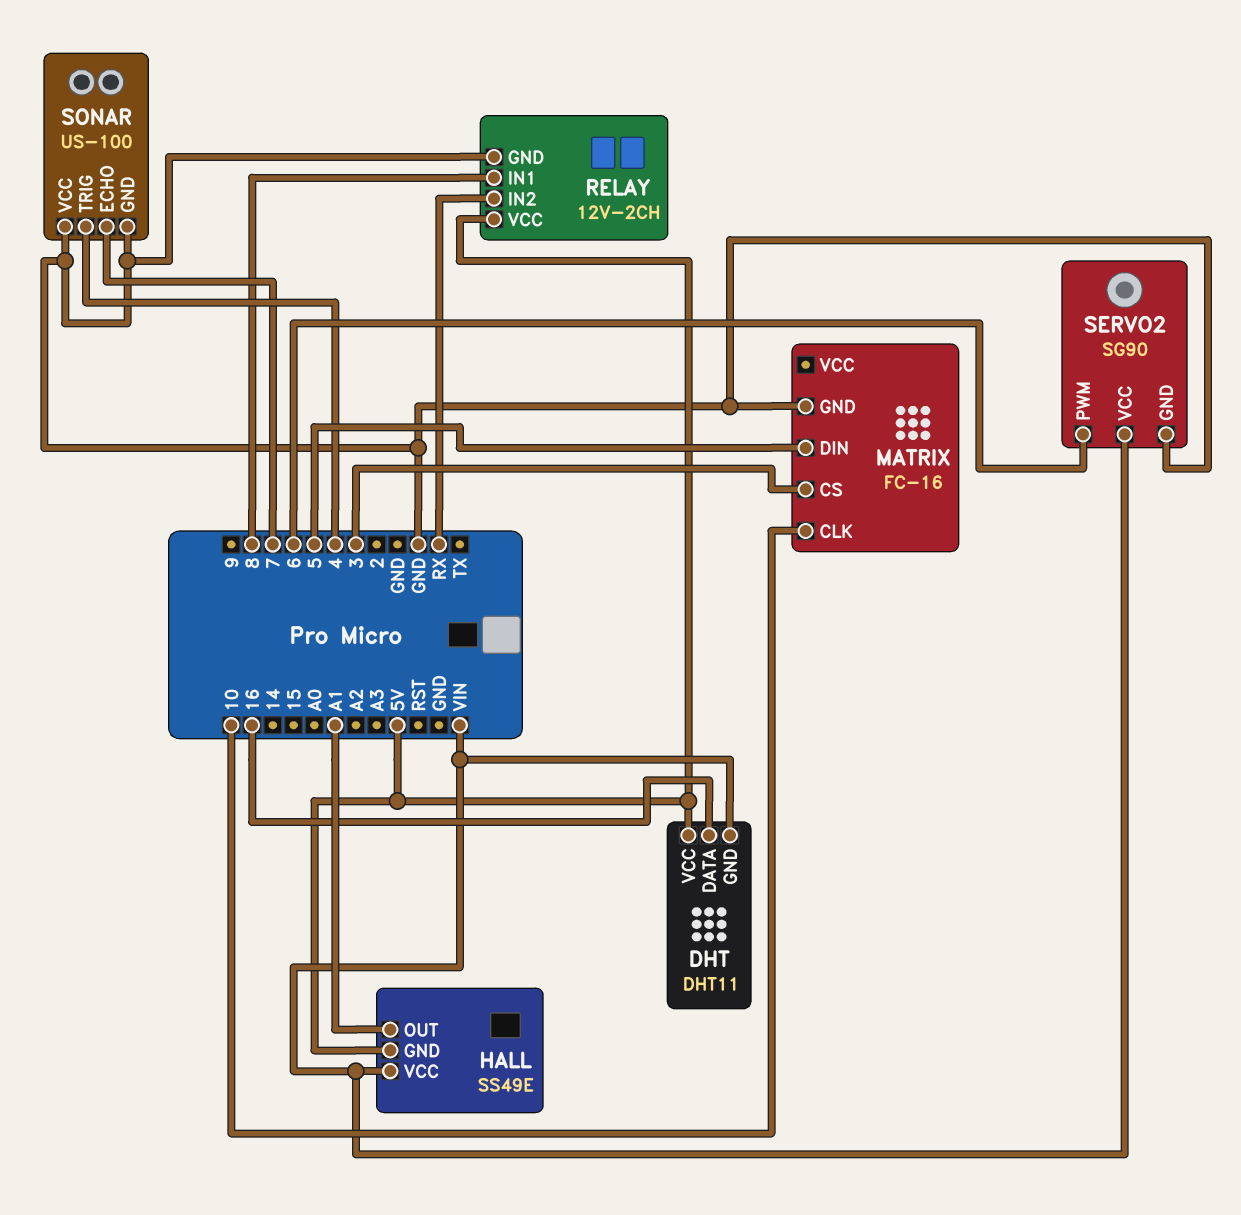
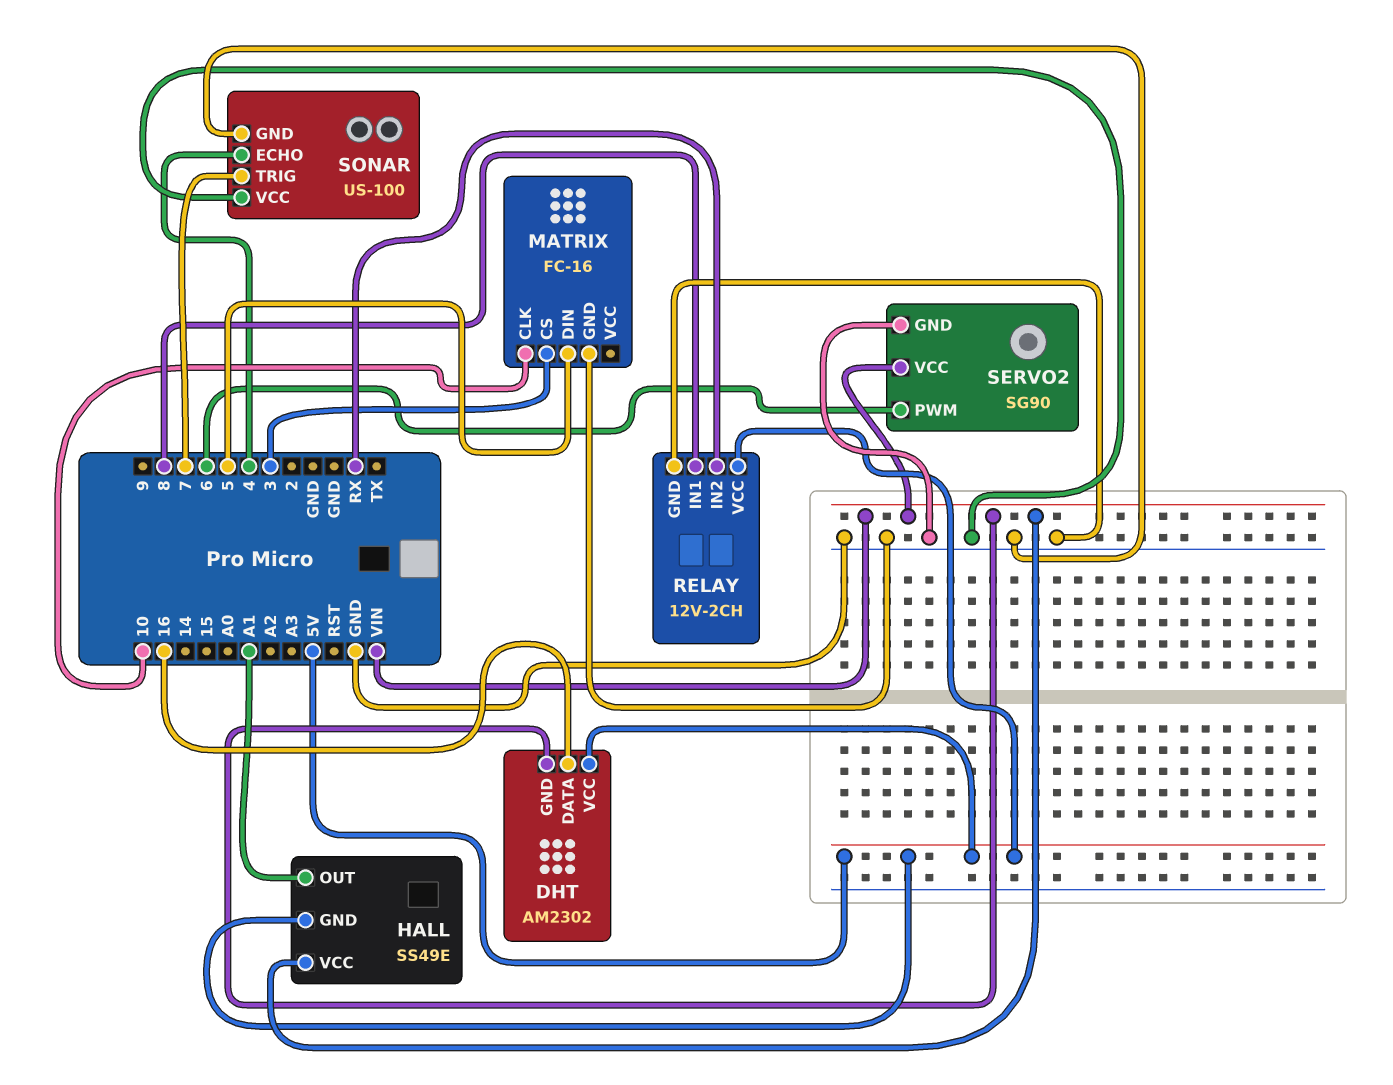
DHT: DHT11 -> AM2302
SONAR pin ECHO: 7 -> 4
SONAR pin TRIG: 4 -> 7

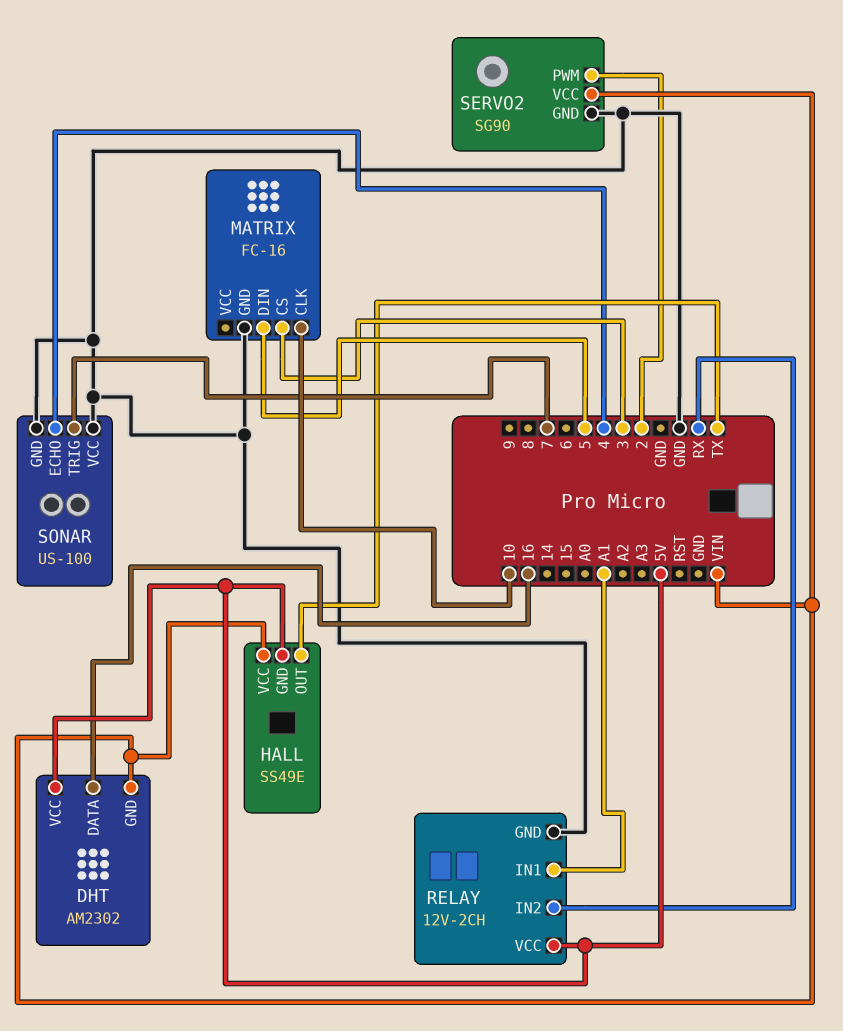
HALL pin OUT: A1 -> TX
RELAY pin IN1: 8 -> A1
SERVO2 pin PWM: 6 -> 2

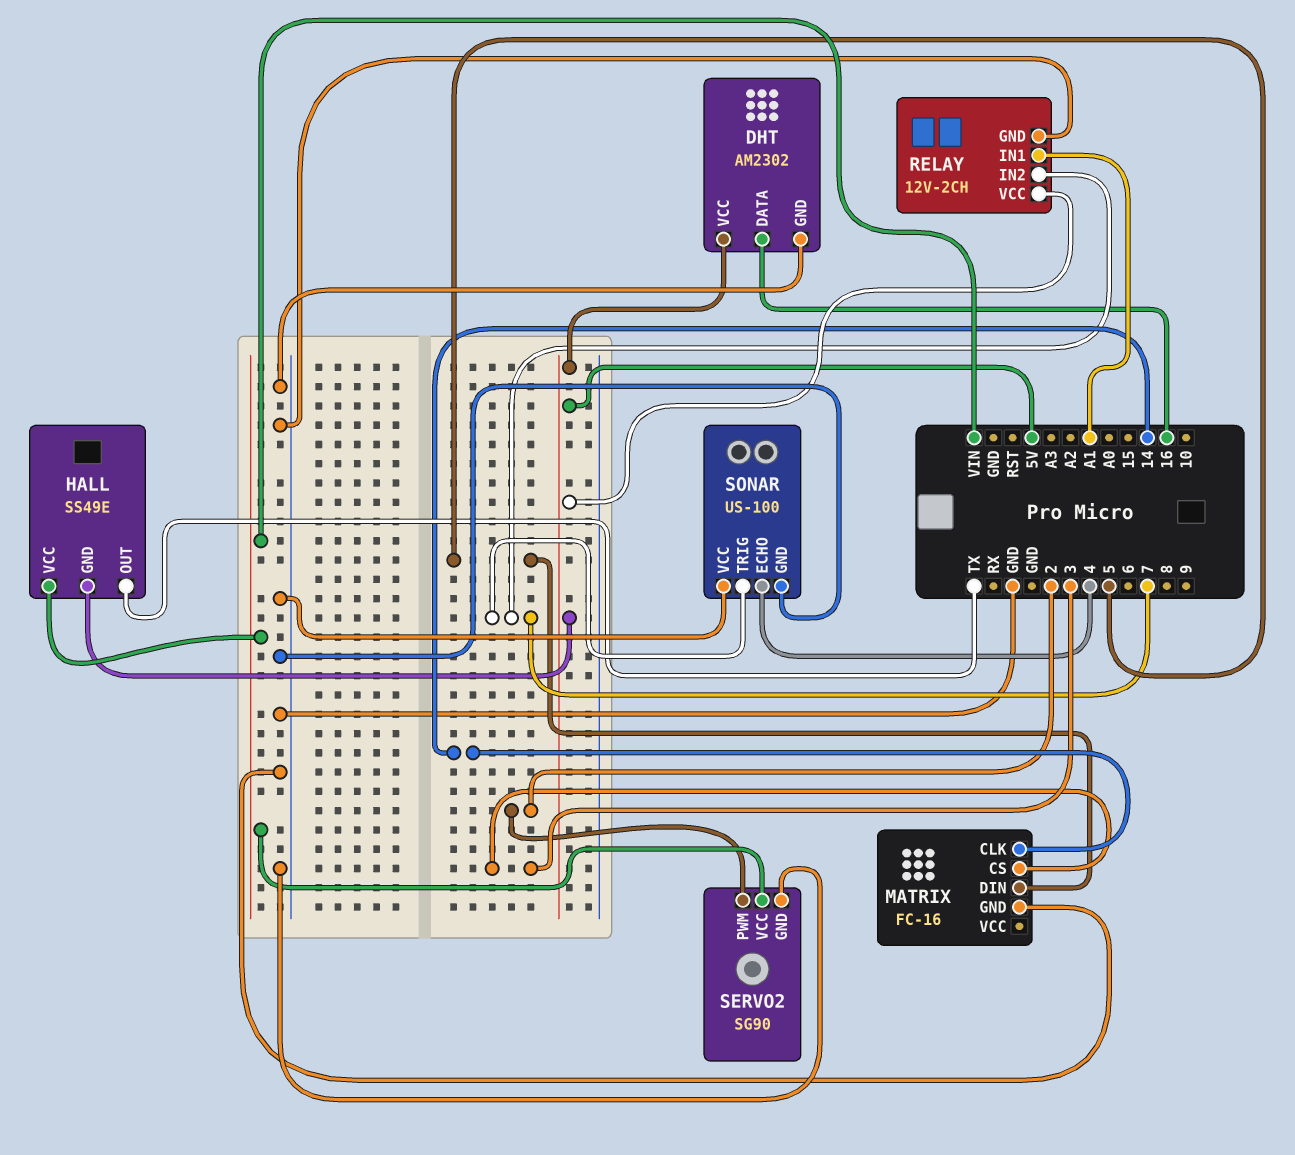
DHT pin GND: VIN -> GND
MATRIX pin CLK: 10 -> 14
RELAY pin IN2: RX -> 7

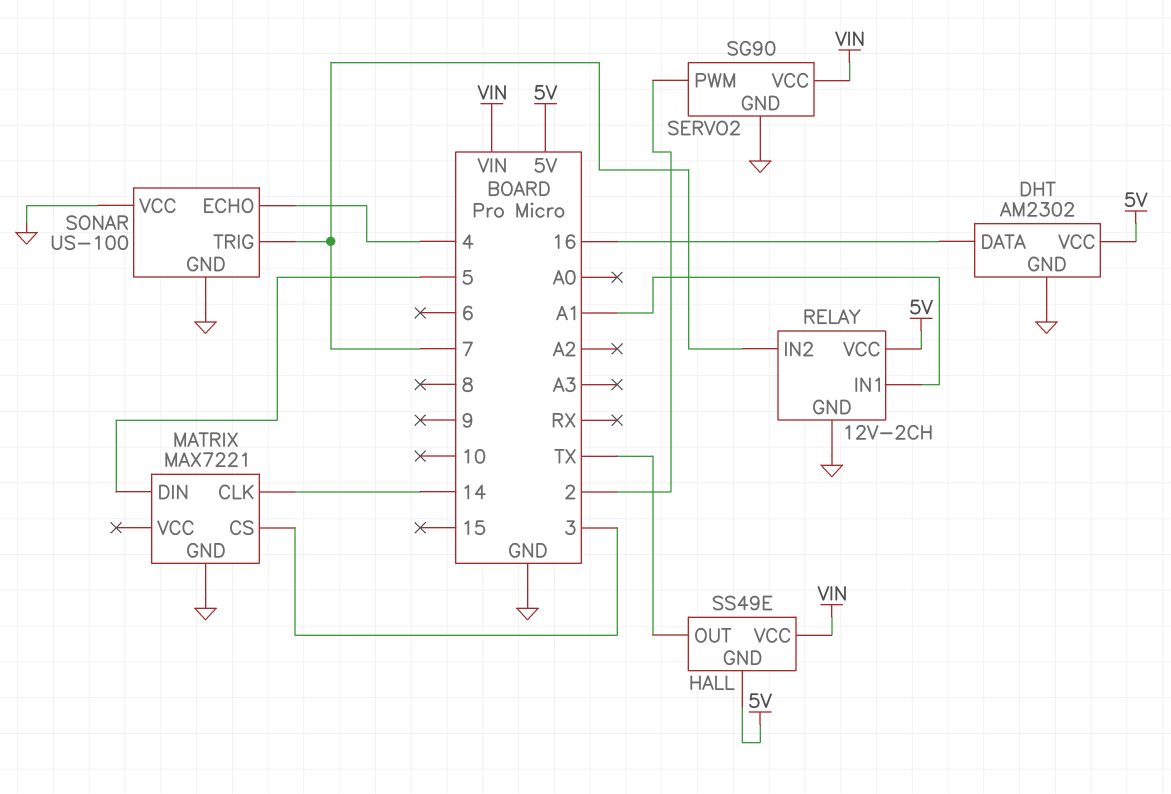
MATRIX: FC-16 -> MAX7221

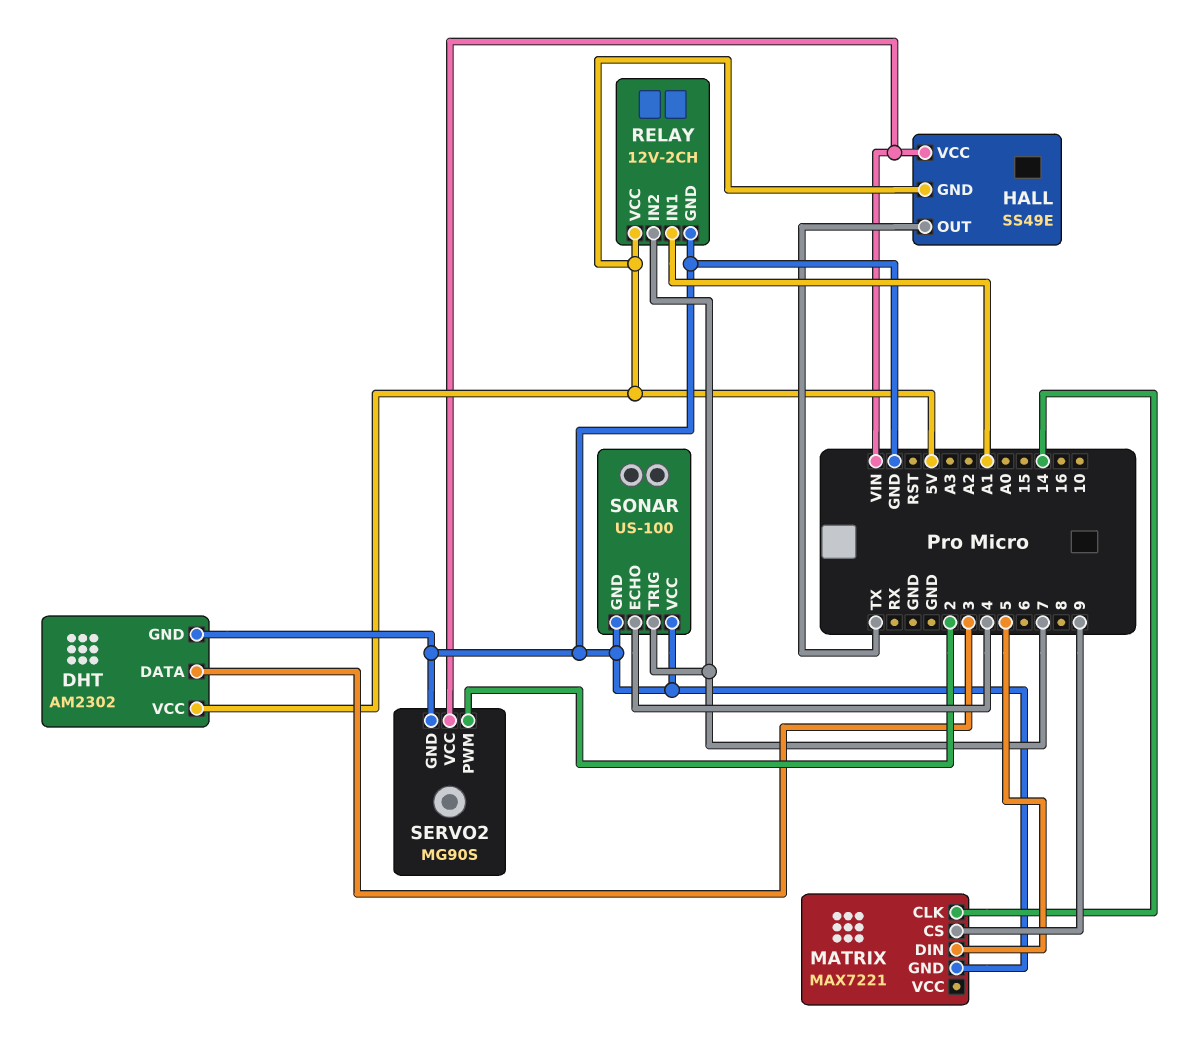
DHT pin DATA: 16 -> 3
MATRIX pin CS: 3 -> 9
SERVO2: SG90 -> MG90S

